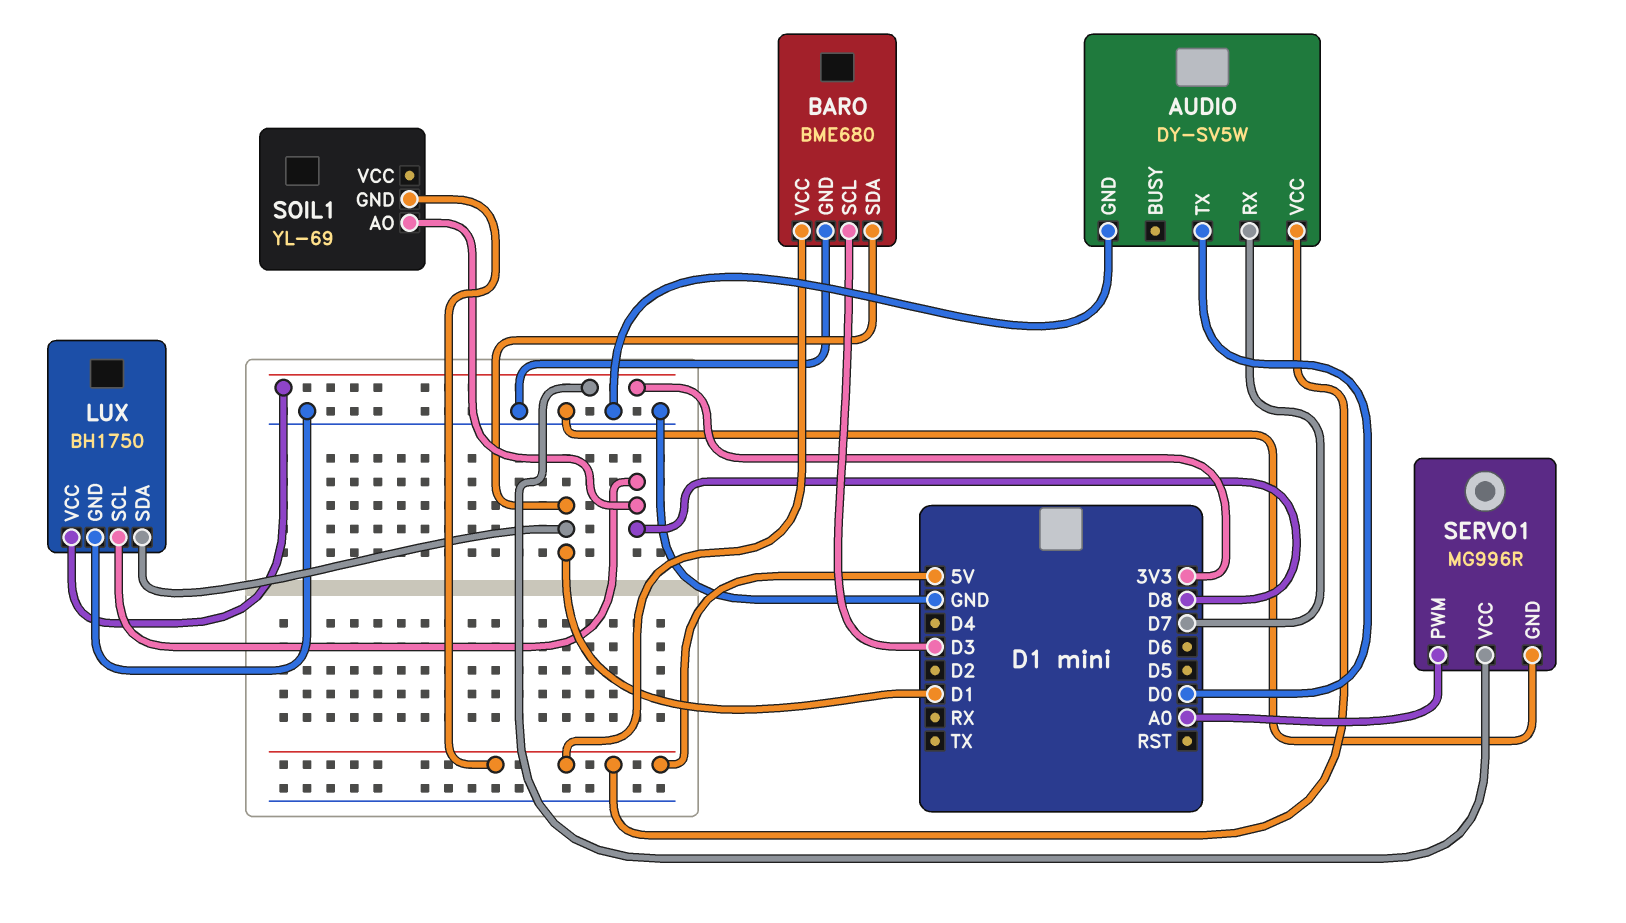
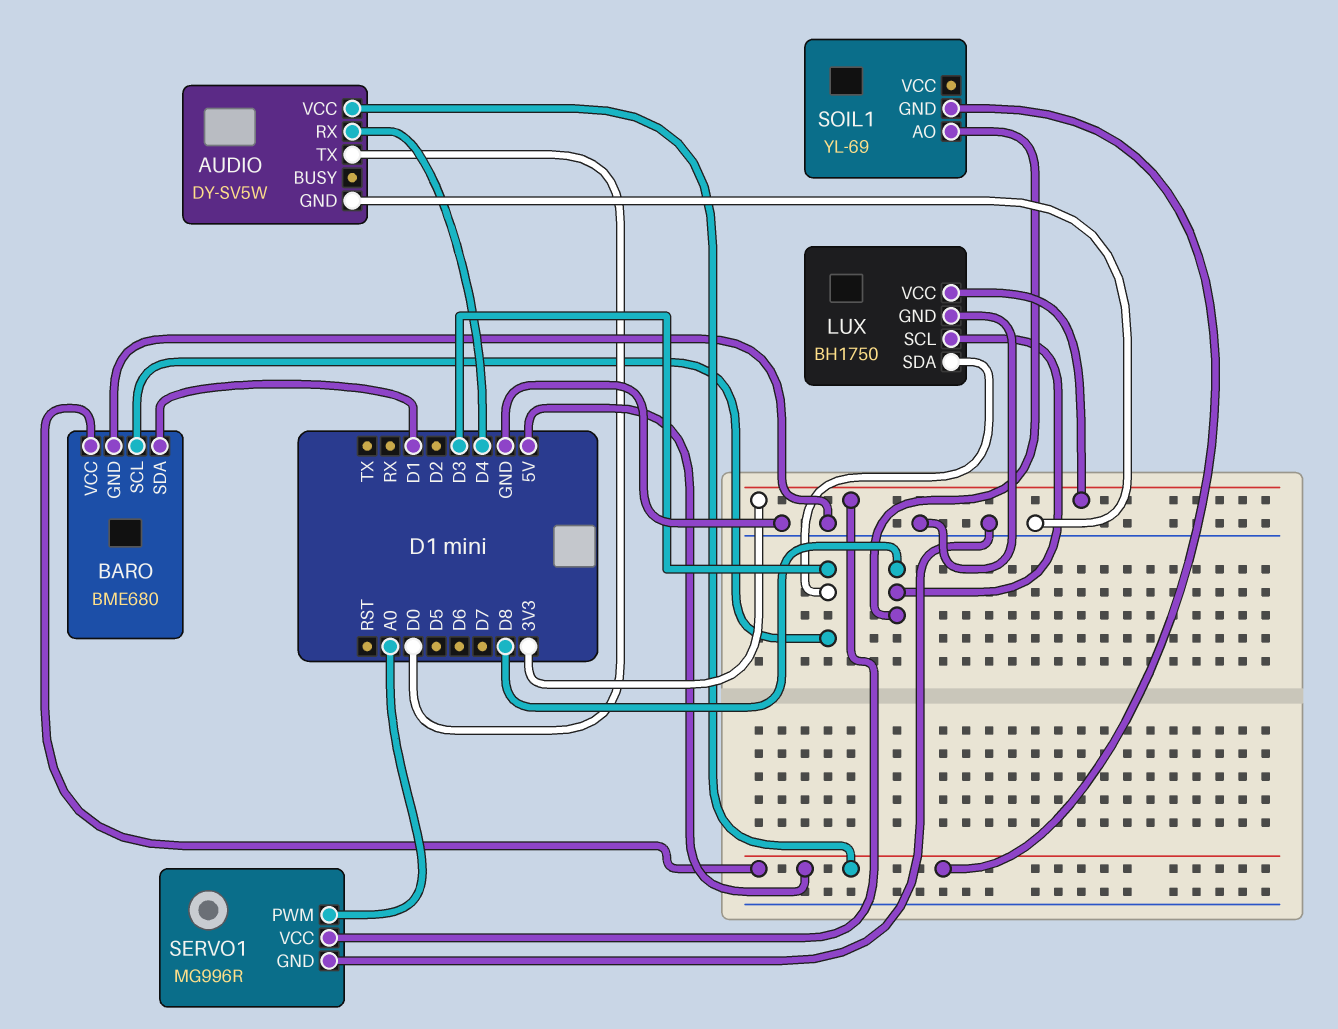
AUDIO pin RX: D7 -> D4
LUX pin SDA: D1 -> D3

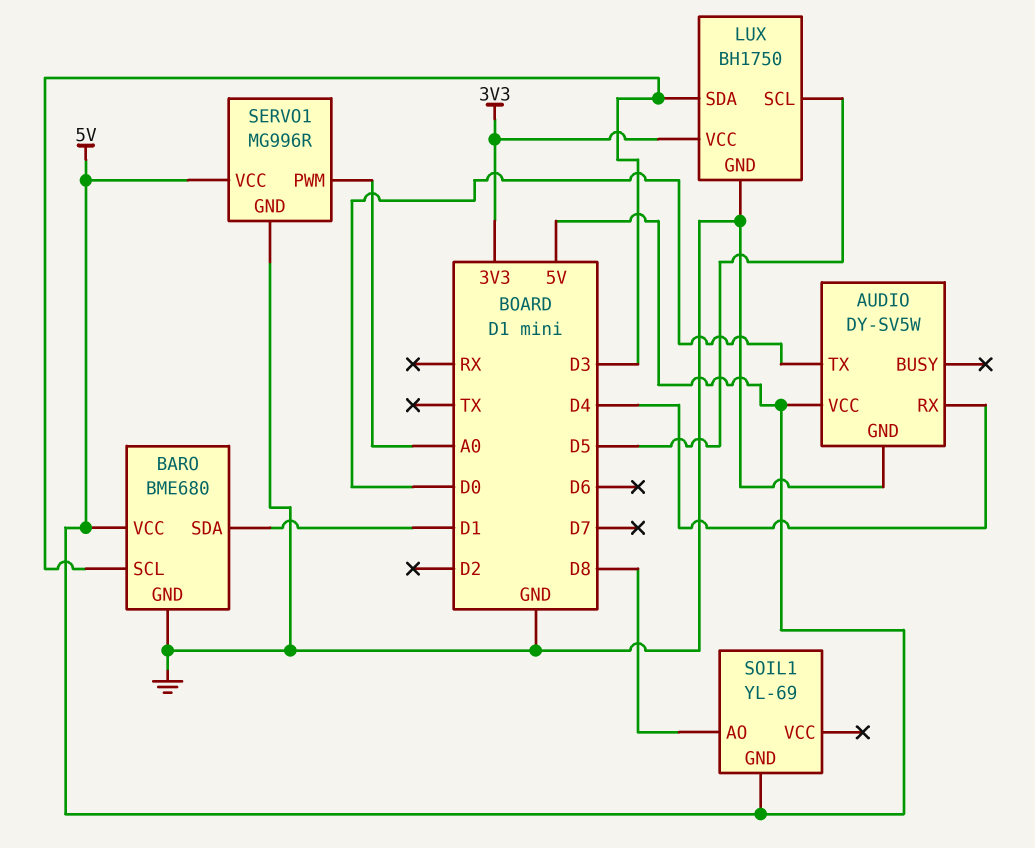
LUX pin SCL: D8 -> D5
SERVO1 pin VCC: 3V3 -> 5V

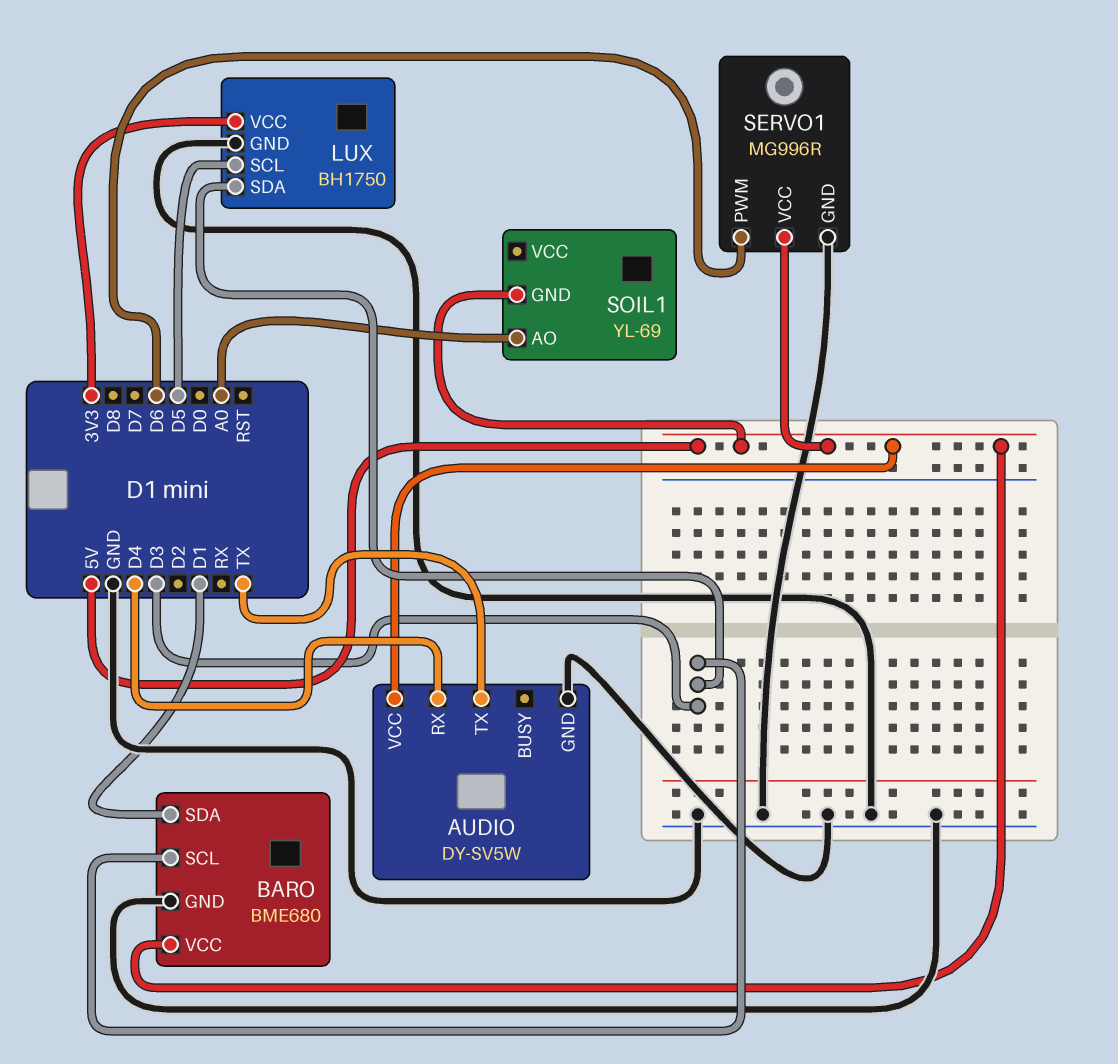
AUDIO pin TX: D0 -> TX
SERVO1 pin PWM: A0 -> D6
SOIL1 pin AO: D8 -> A0

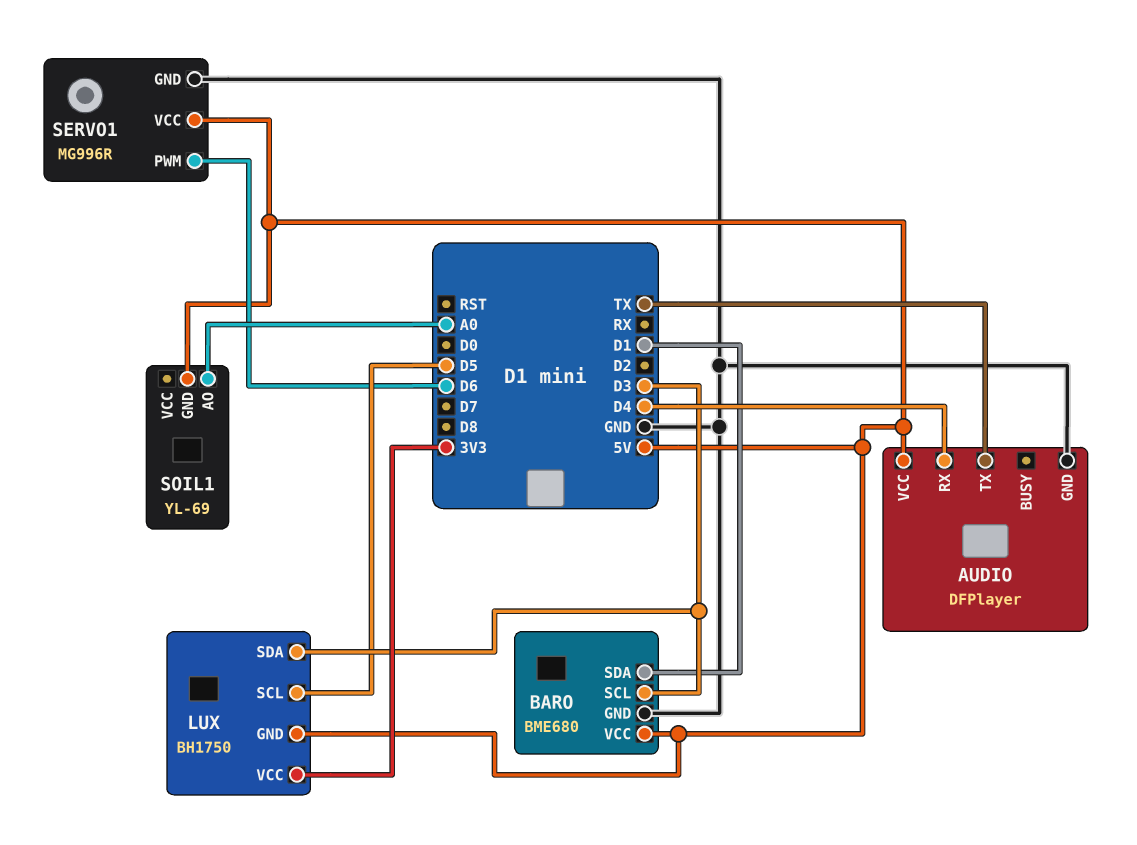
AUDIO: DY-SV5W -> DFPlayer
LUX pin GND: GND -> 5V

